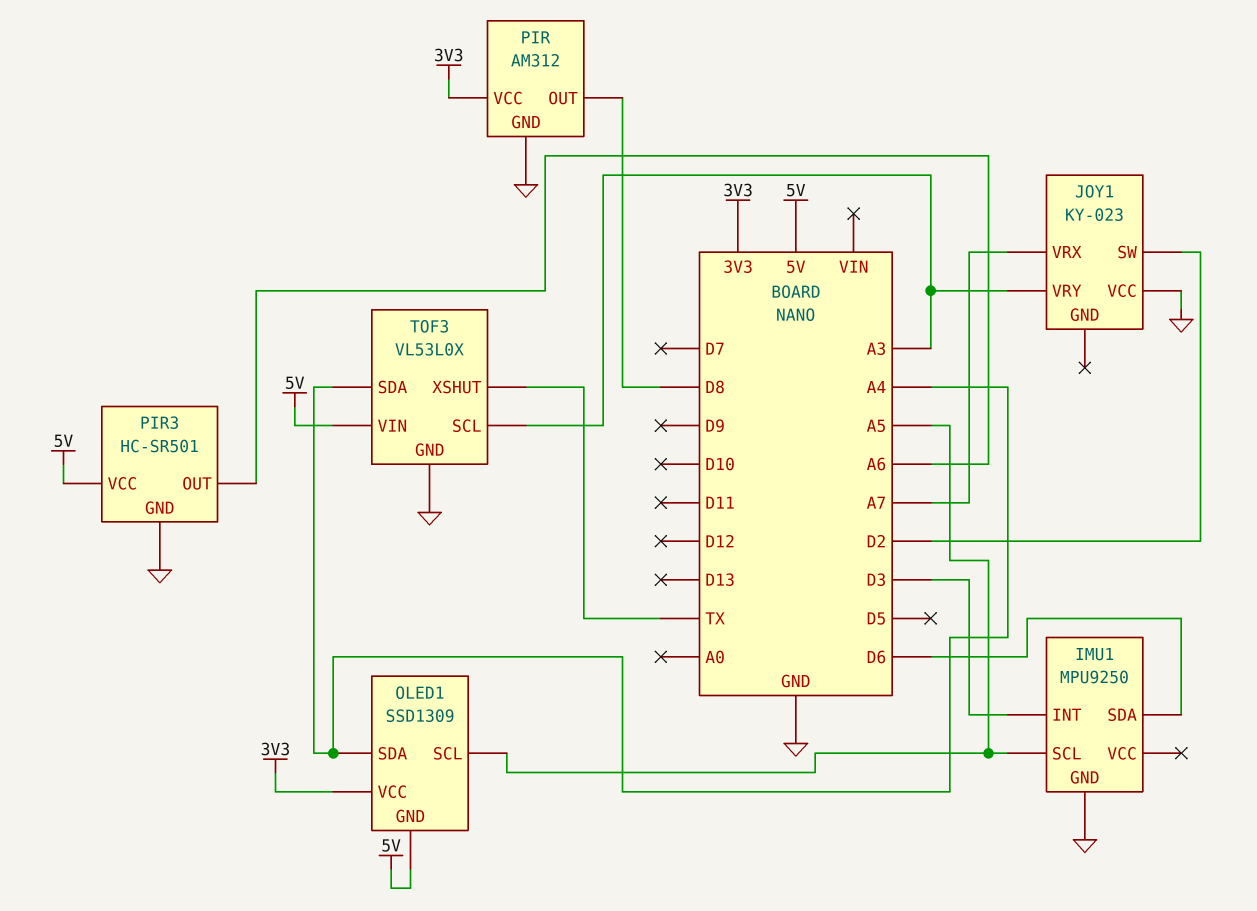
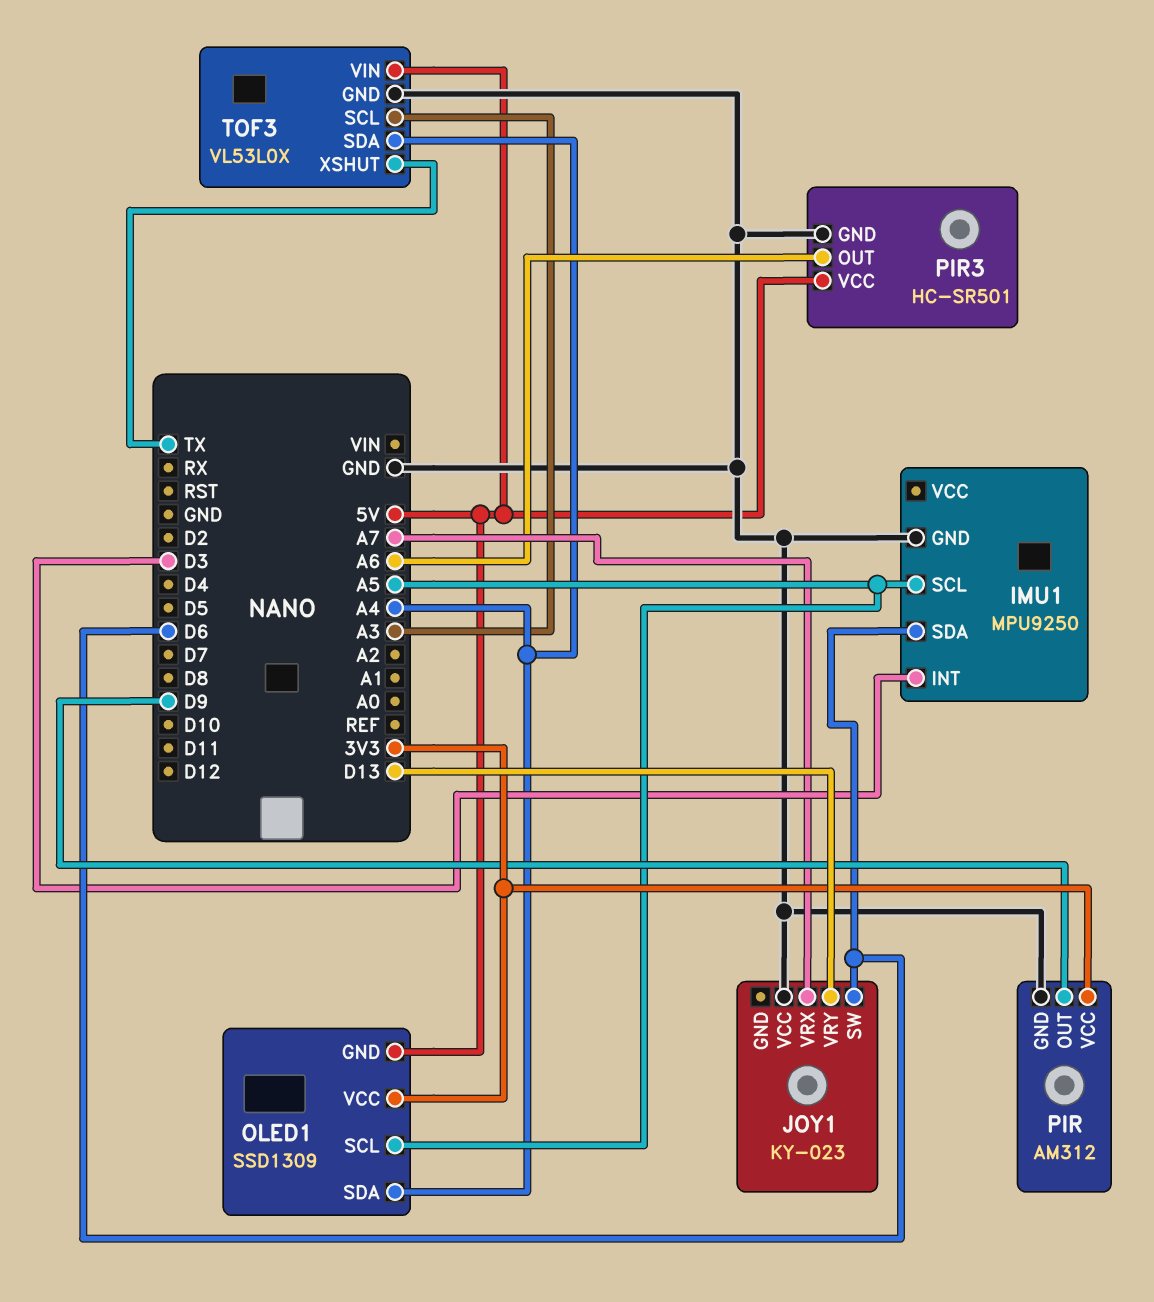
JOY1 pin SW: D2 -> D6
JOY1 pin VRY: A3 -> D13
PIR pin OUT: D8 -> D9

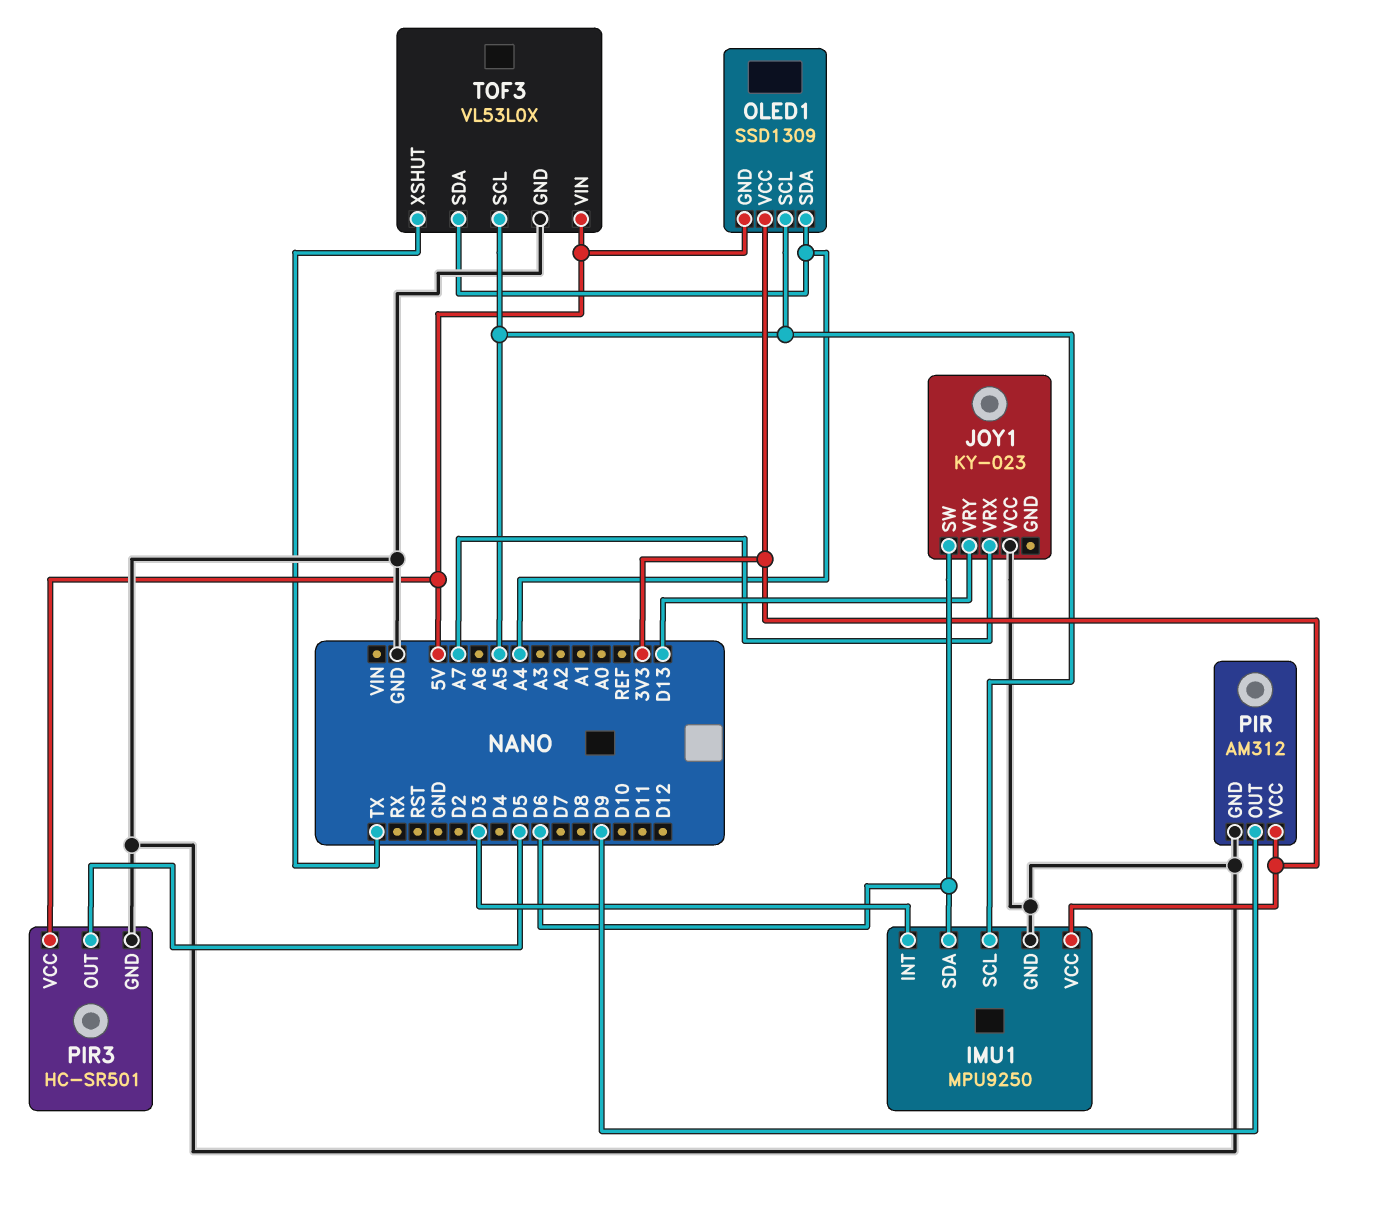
IMU1 pin VCC: none -> 3V3
PIR3 pin OUT: A6 -> D5
TOF3 pin SCL: A3 -> A5

